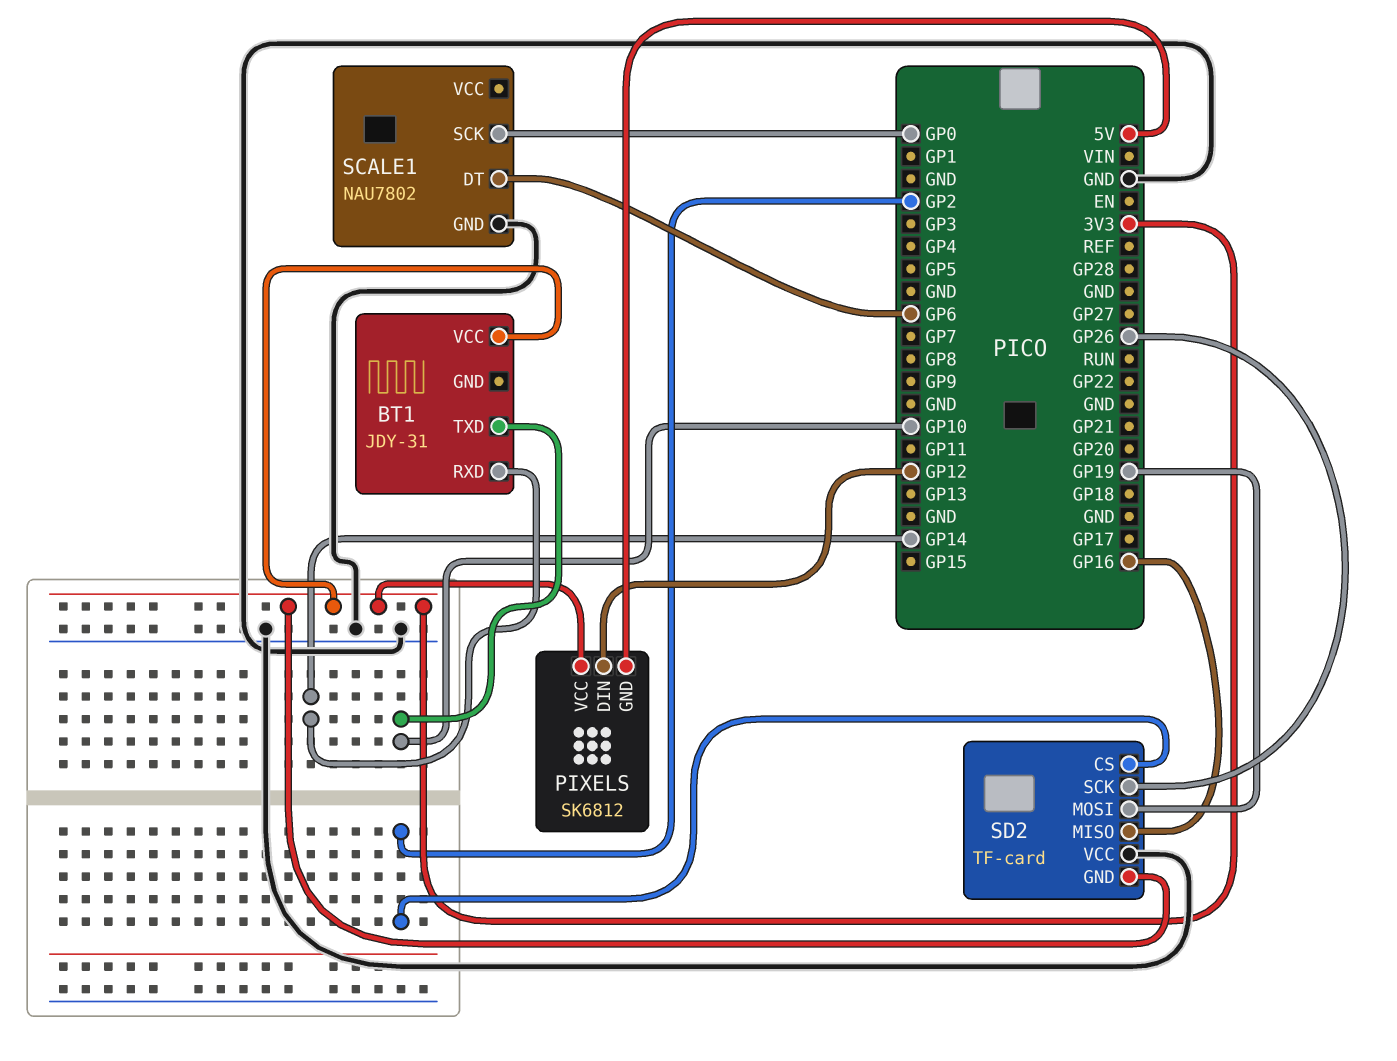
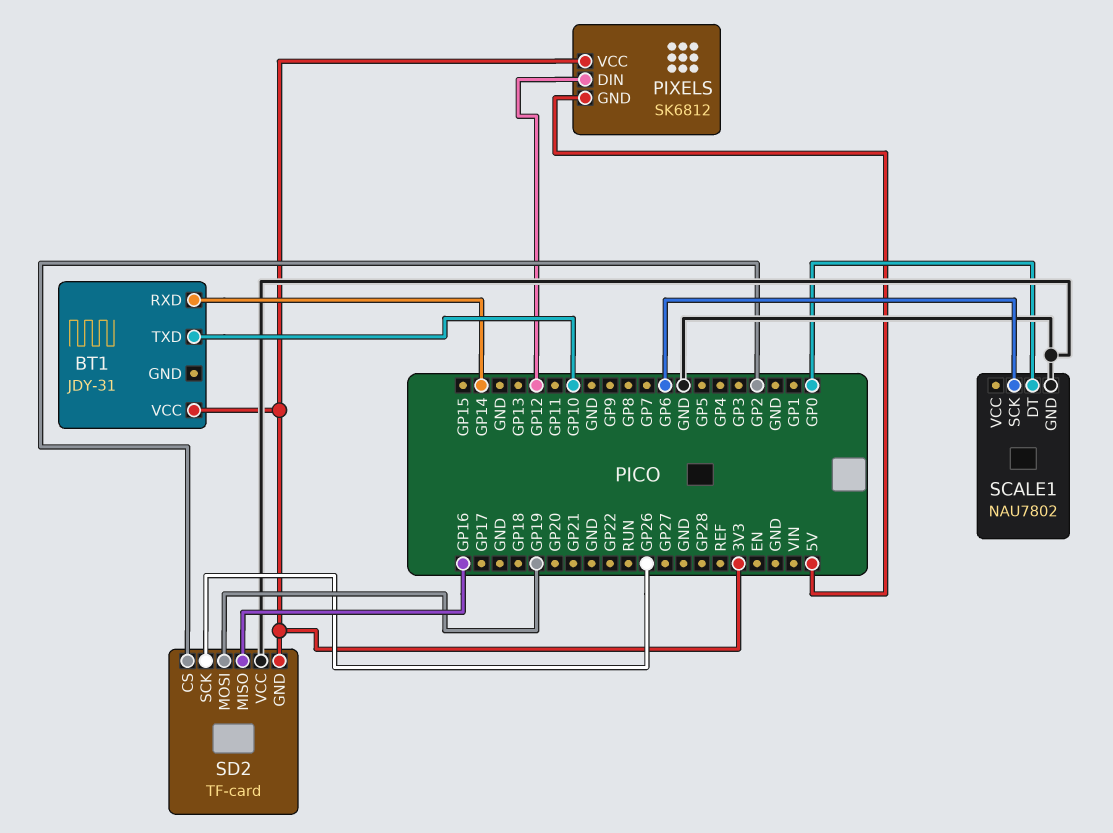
SCALE1 pin DT: GP6 -> GP0
SCALE1 pin SCK: GP0 -> GP6

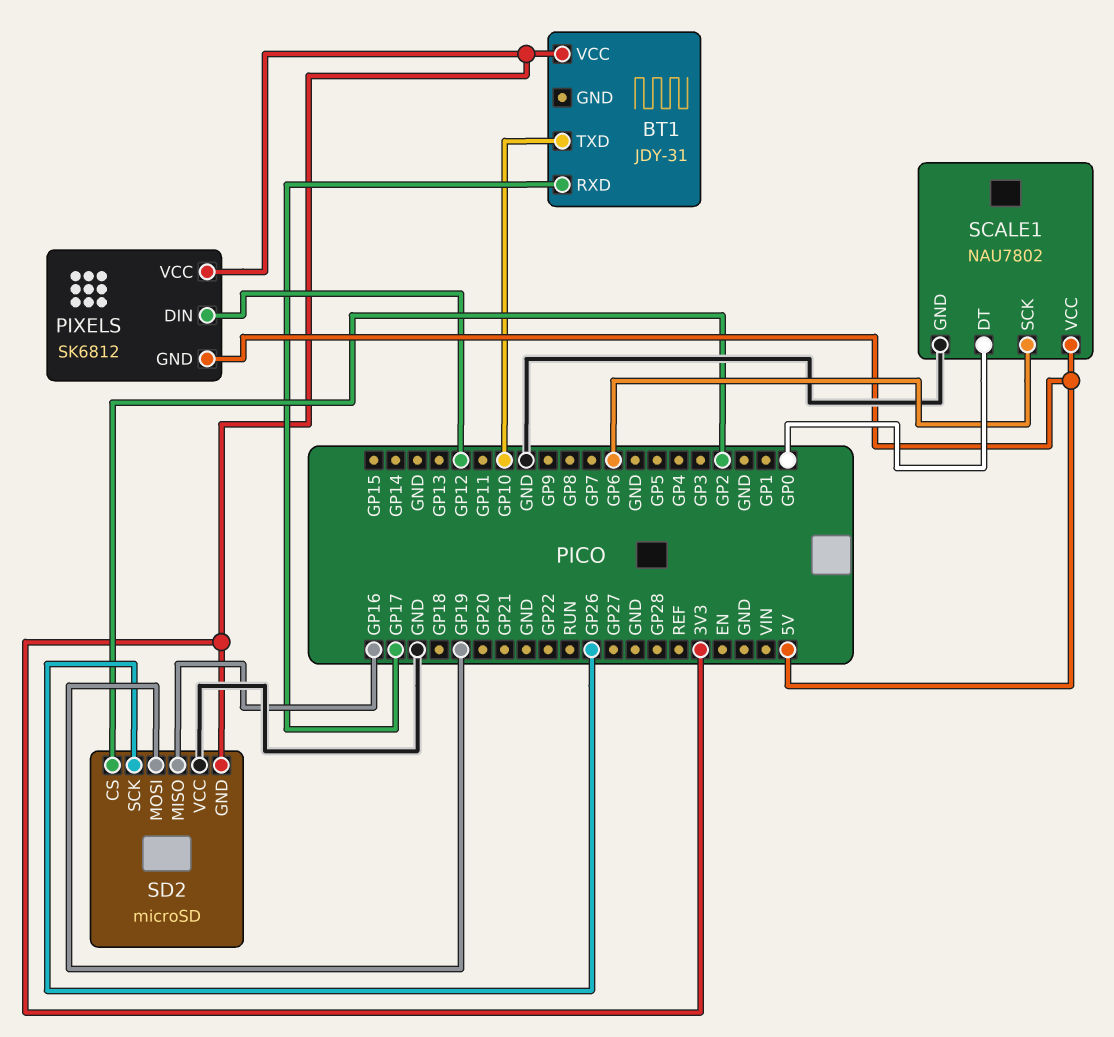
BT1 pin RXD: GP14 -> GP17
SCALE1 pin VCC: none -> 5V
SD2: TF-card -> microSD

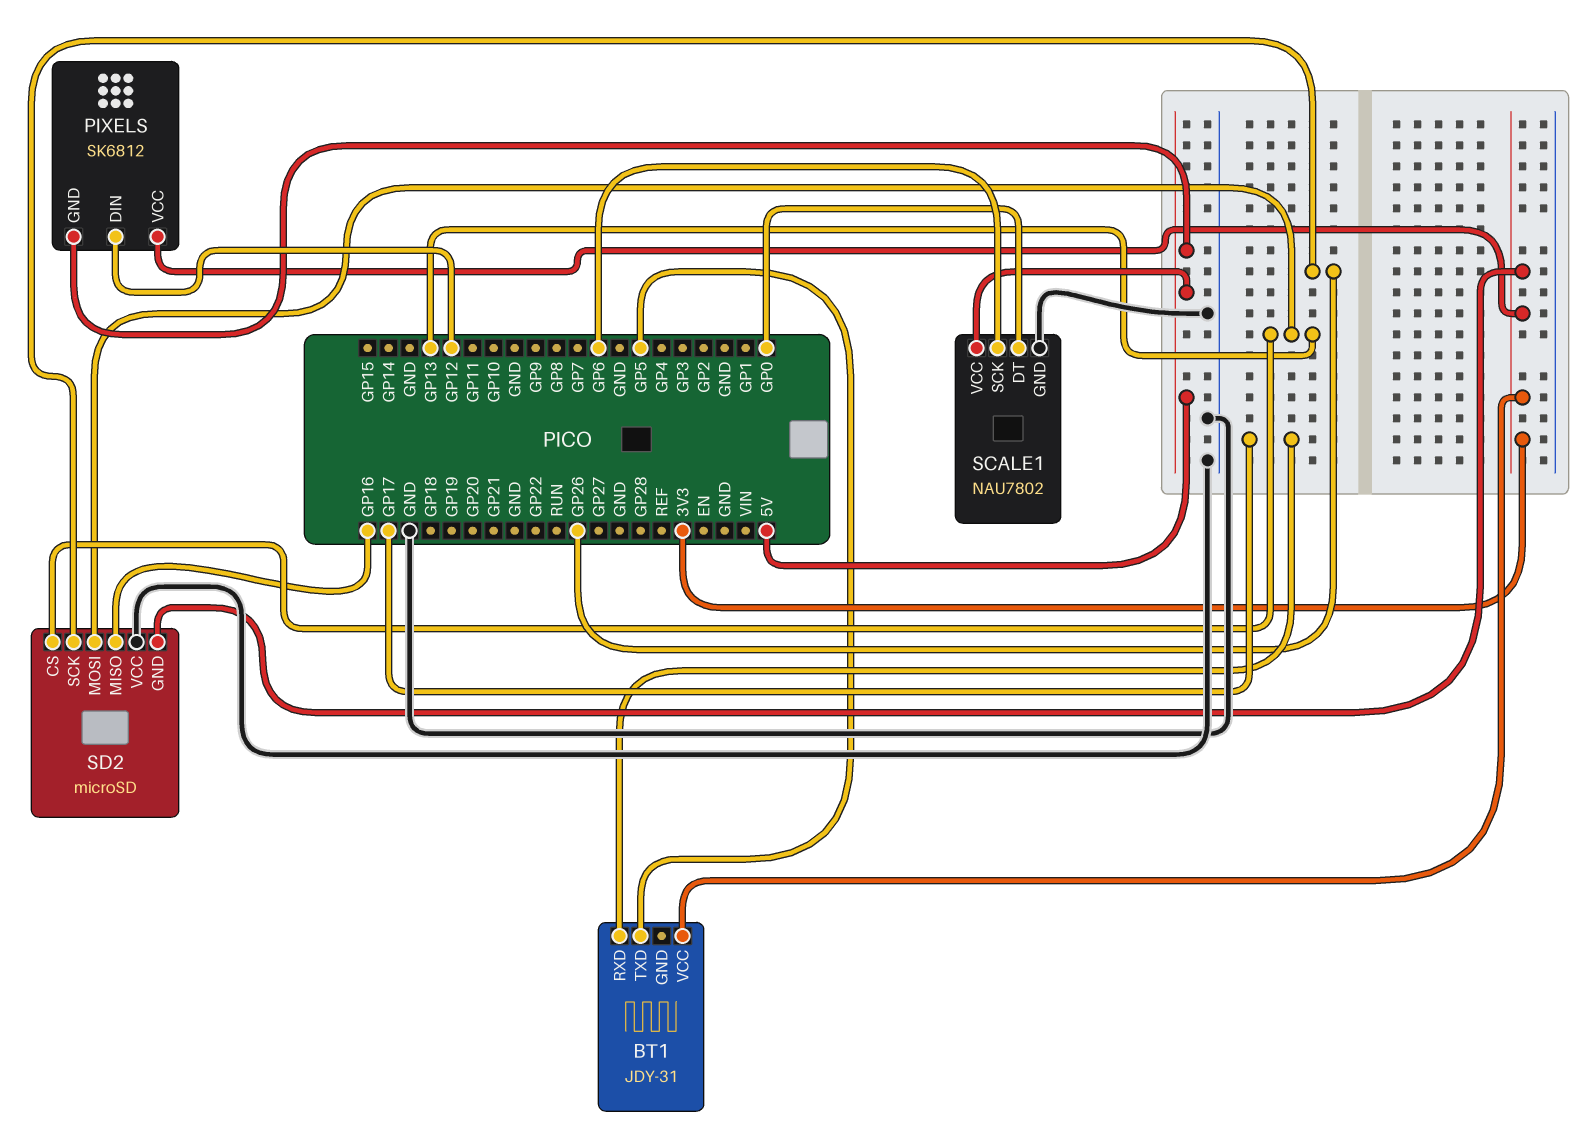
BT1 pin TXD: GP10 -> GP5
SD2 pin CS: GP2 -> GP13
SD2 pin MOSI: GP19 -> GP13

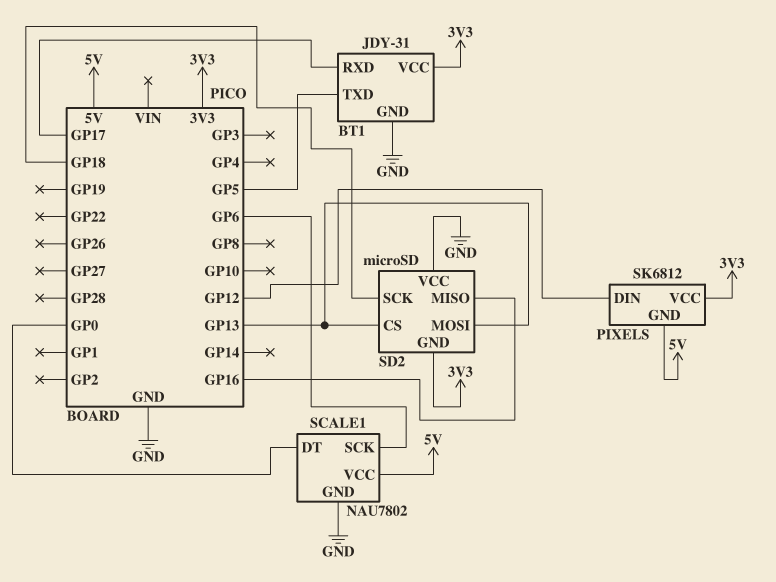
BT1 pin GND: none -> GND
SD2 pin SCK: GP26 -> GP18

